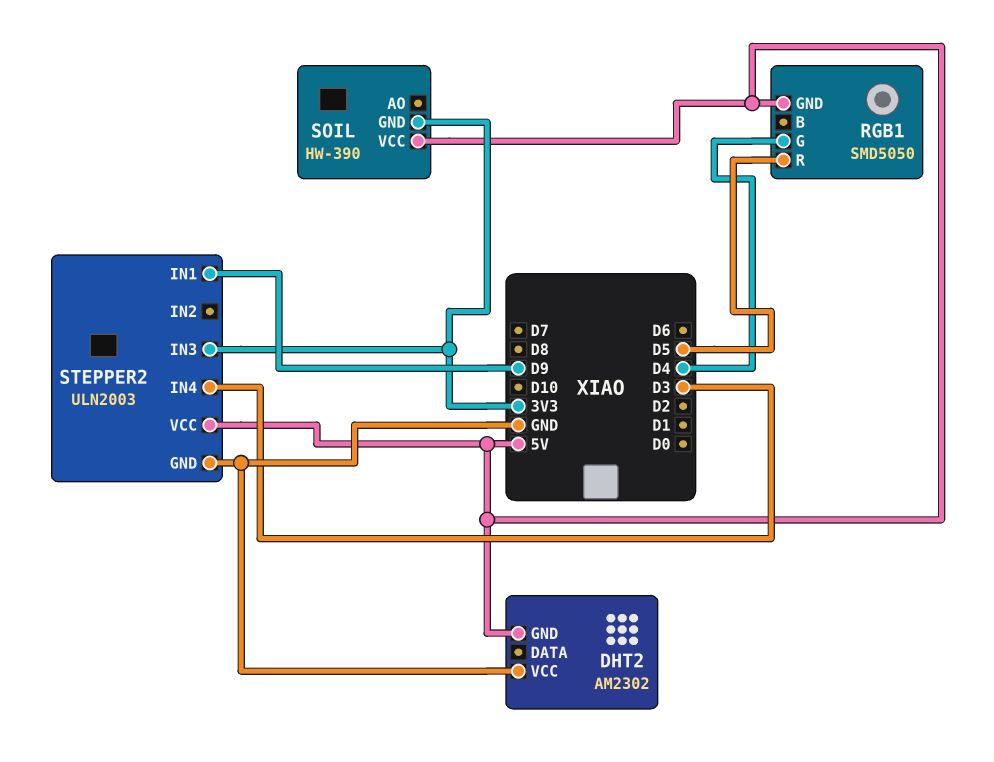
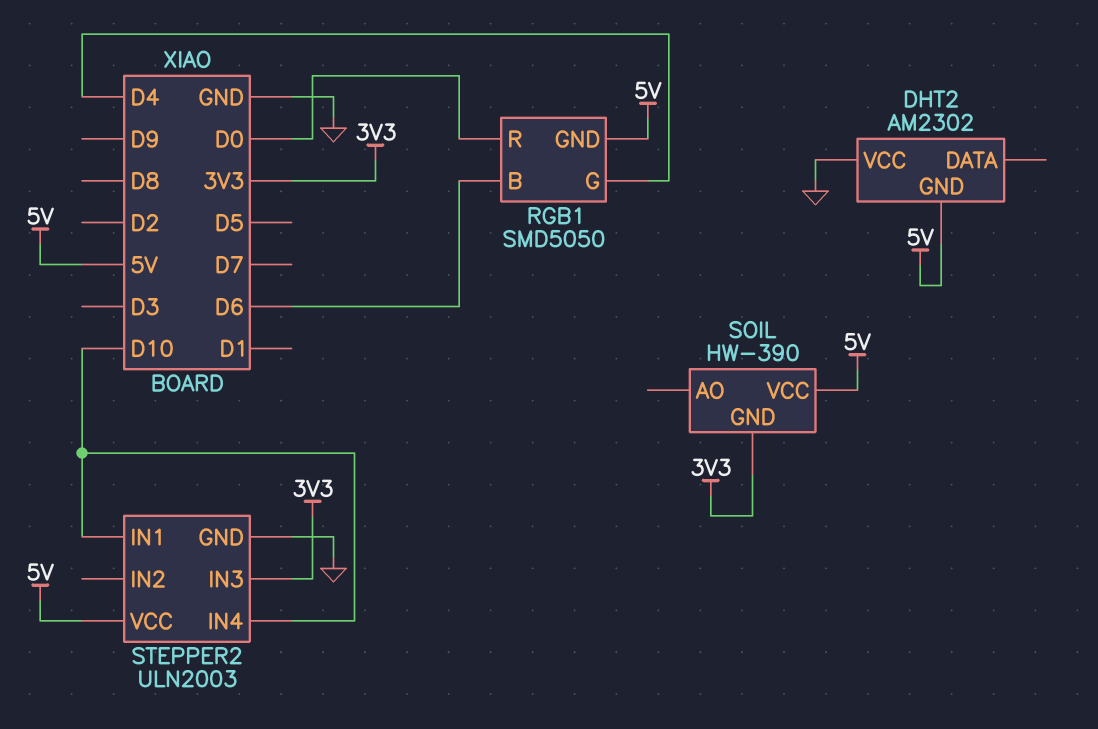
RGB1 pin B: none -> D6
RGB1 pin R: D5 -> D0
STEPPER2 pin IN1: D9 -> D10
STEPPER2 pin IN4: D3 -> D10

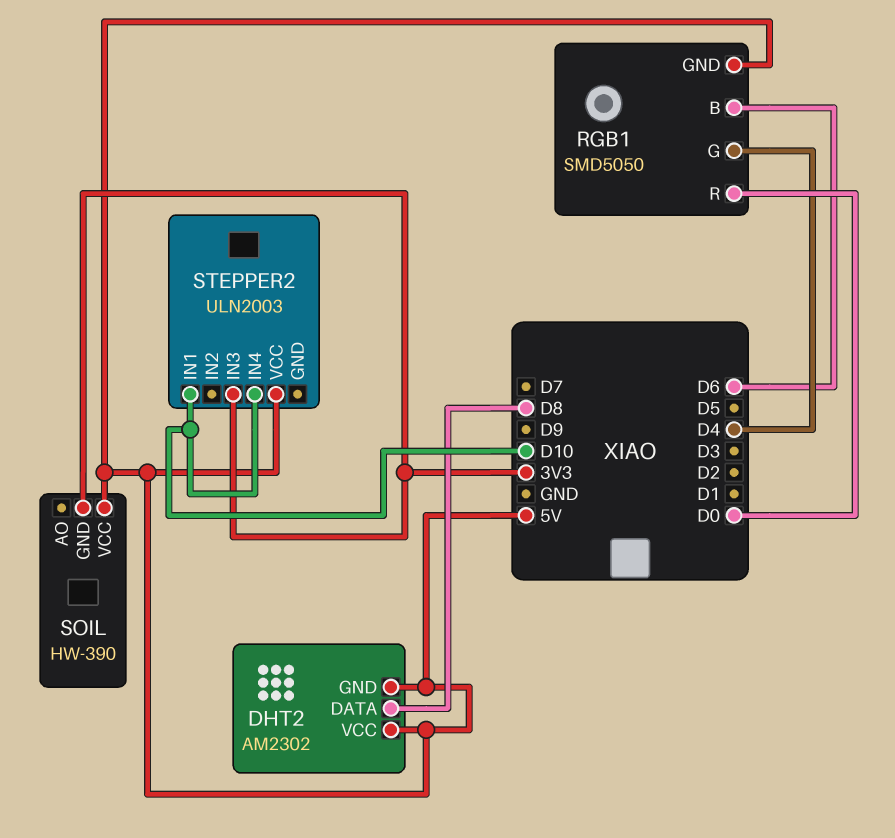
DHT2 pin DATA: none -> D8
DHT2 pin VCC: GND -> 5V
STEPPER2 pin GND: GND -> none

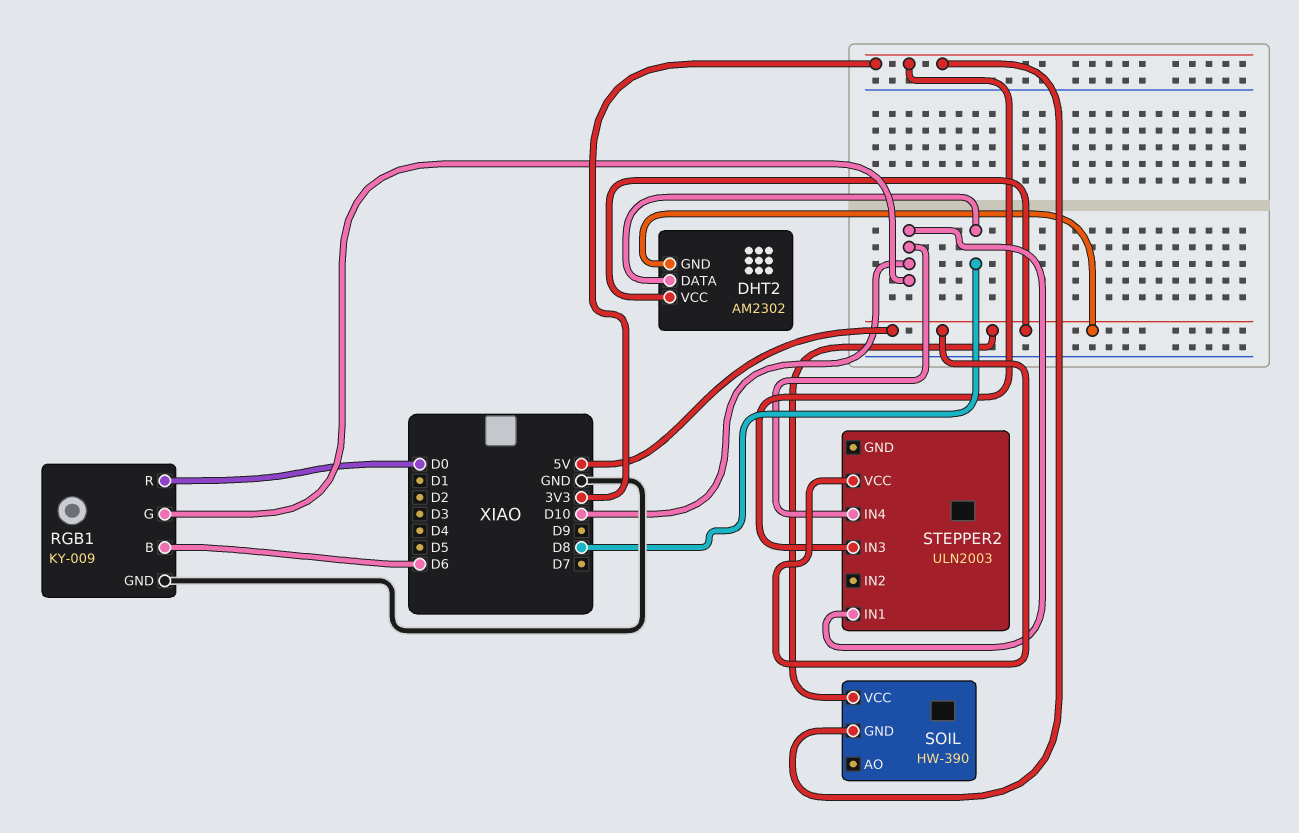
RGB1: SMD5050 -> KY-009
RGB1 pin G: D4 -> D10
RGB1 pin GND: 5V -> GND

